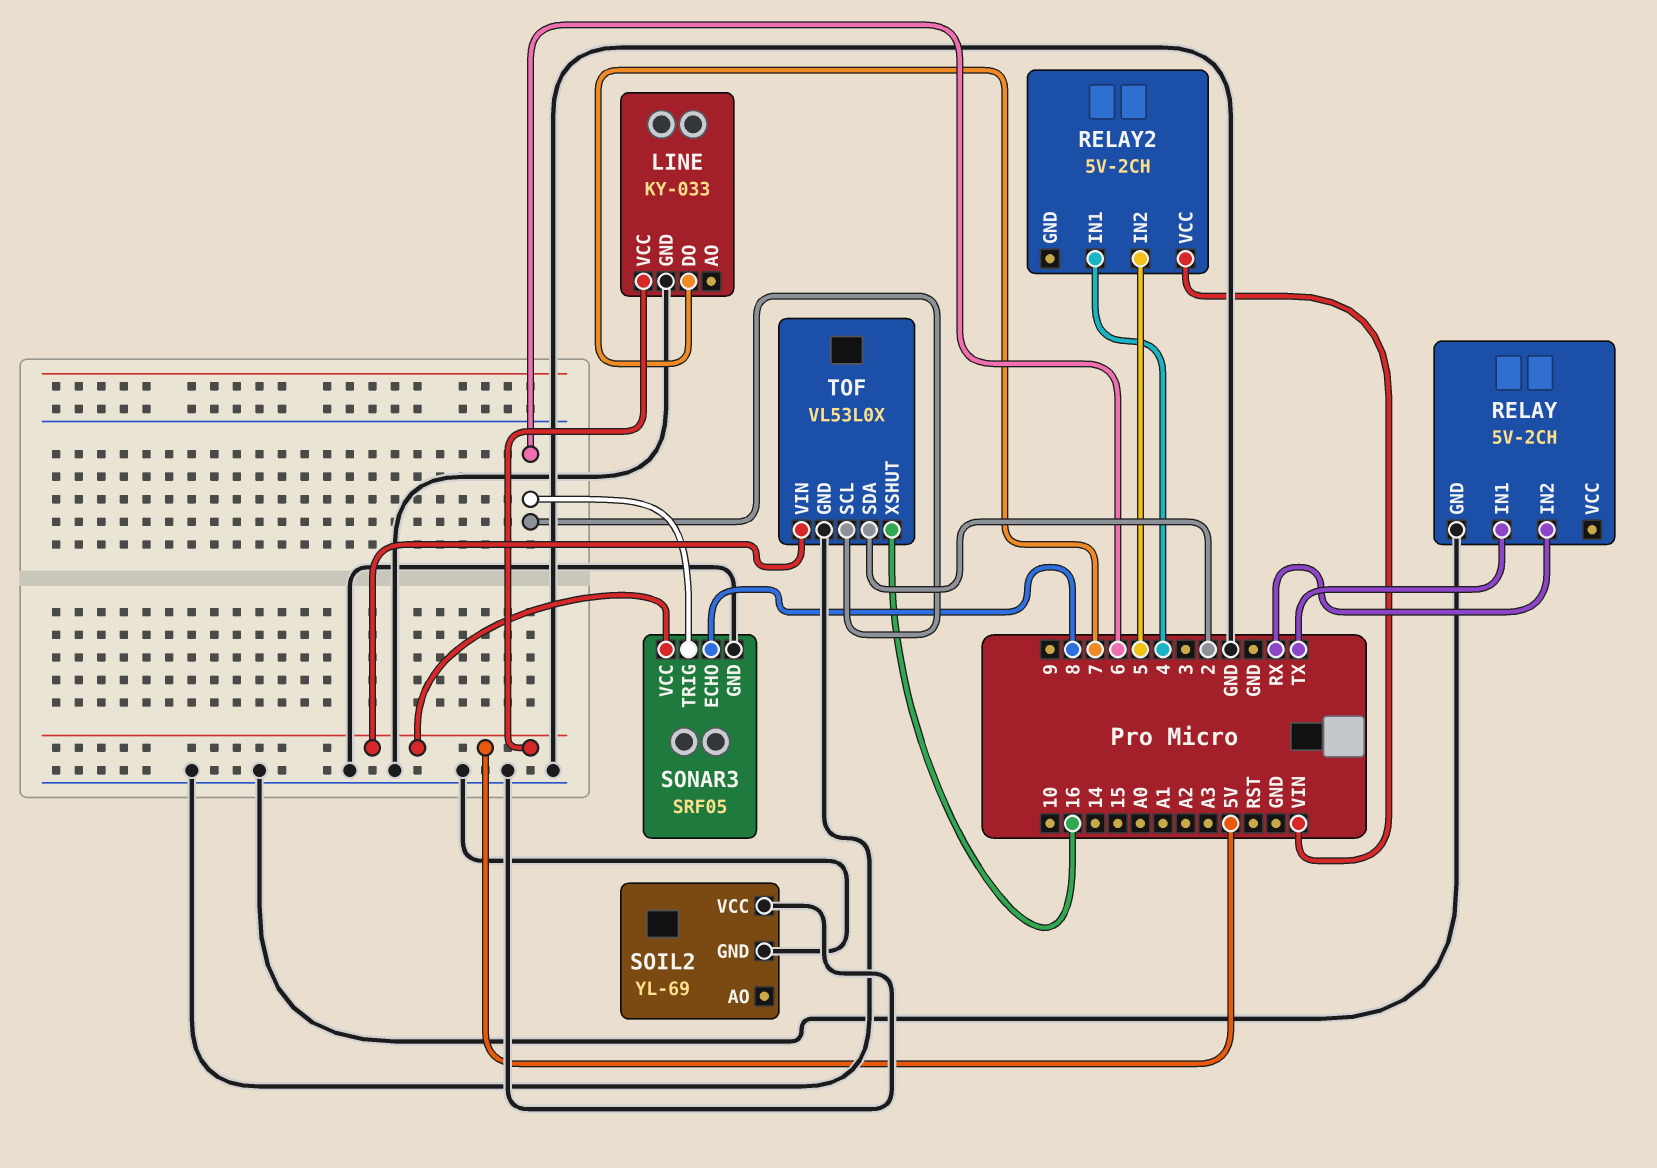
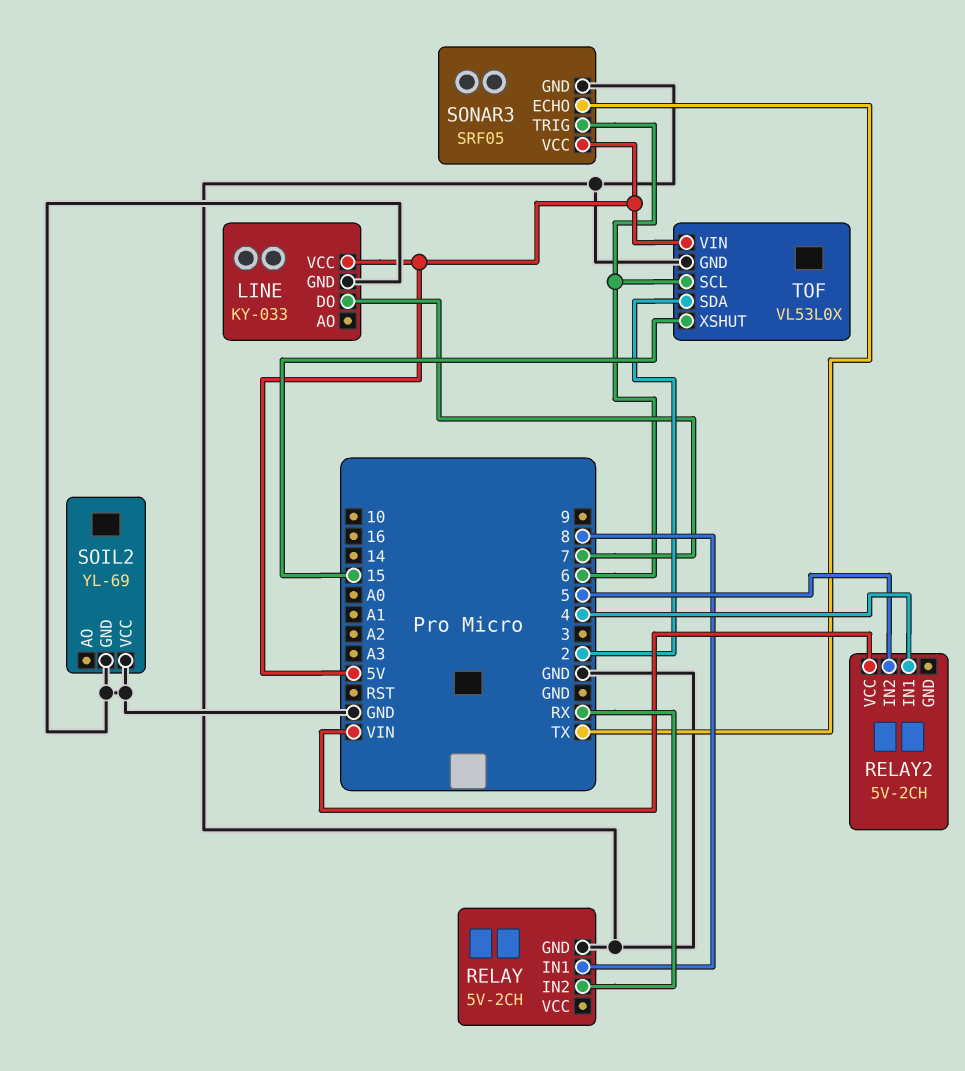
RELAY pin IN1: TX -> 8
SONAR3 pin ECHO: 8 -> TX
TOF pin XSHUT: 16 -> 15

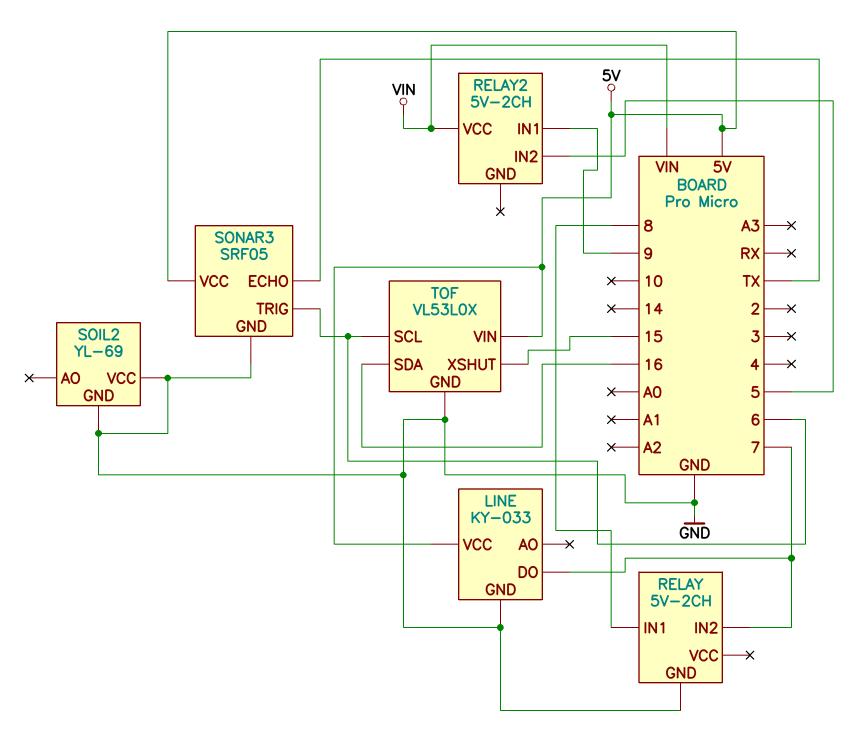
RELAY pin IN2: RX -> 7
RELAY2 pin IN1: 4 -> 9
TOF pin SDA: 2 -> 16

